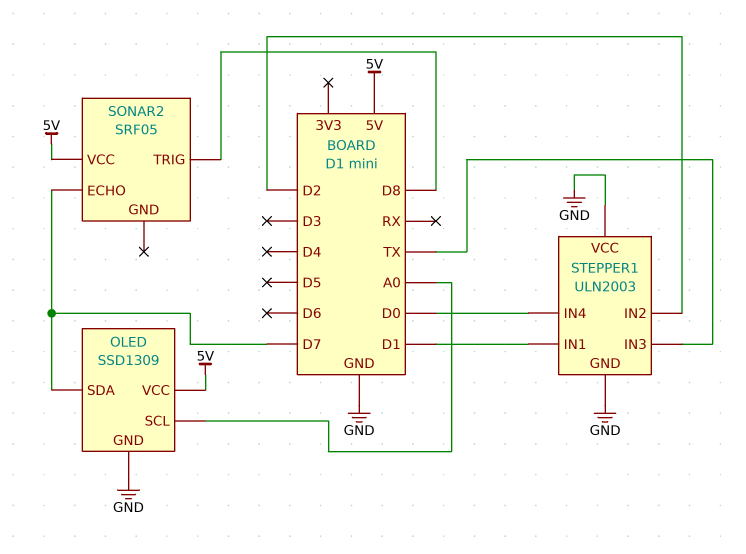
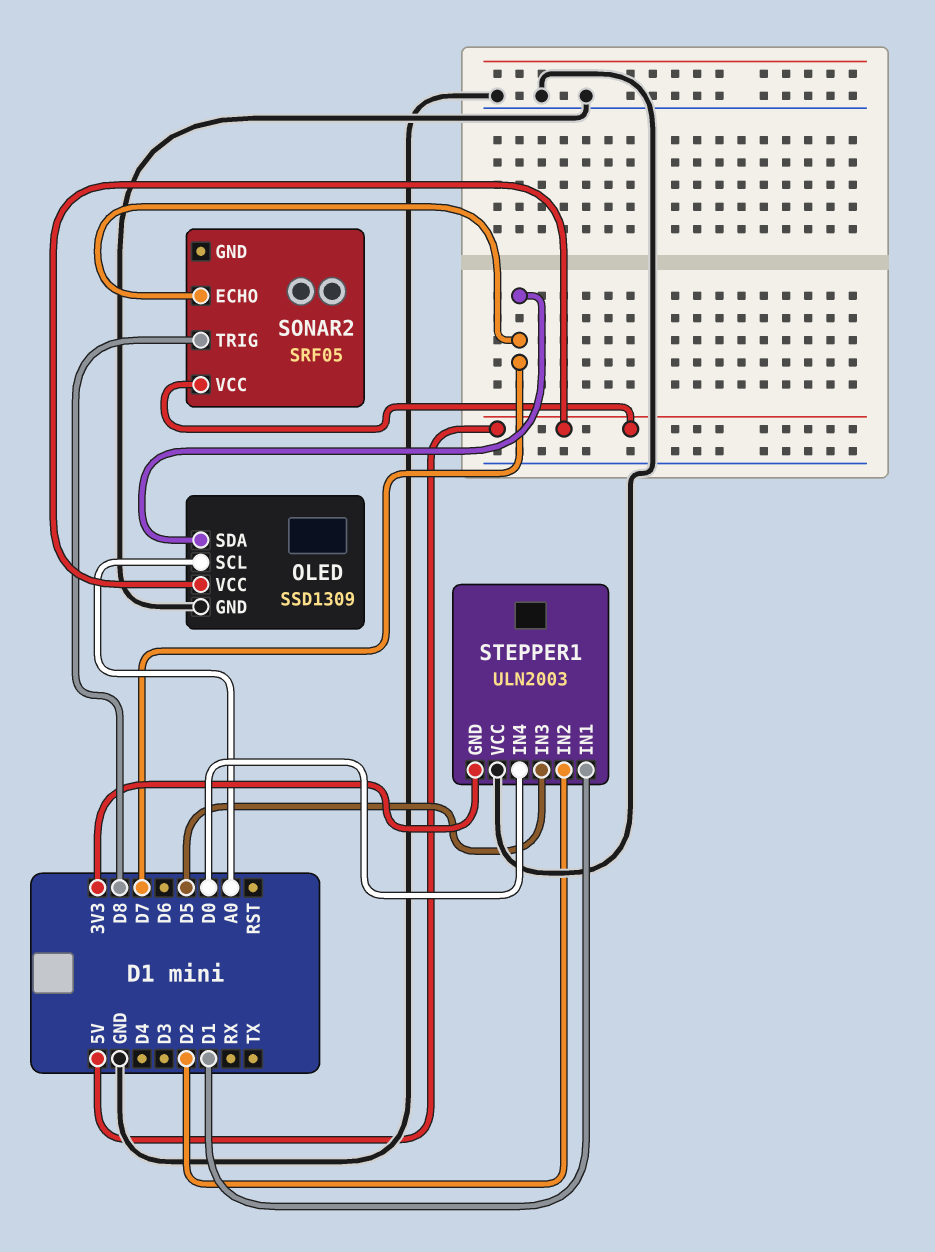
STEPPER1 pin GND: GND -> 3V3
STEPPER1 pin IN3: TX -> D5

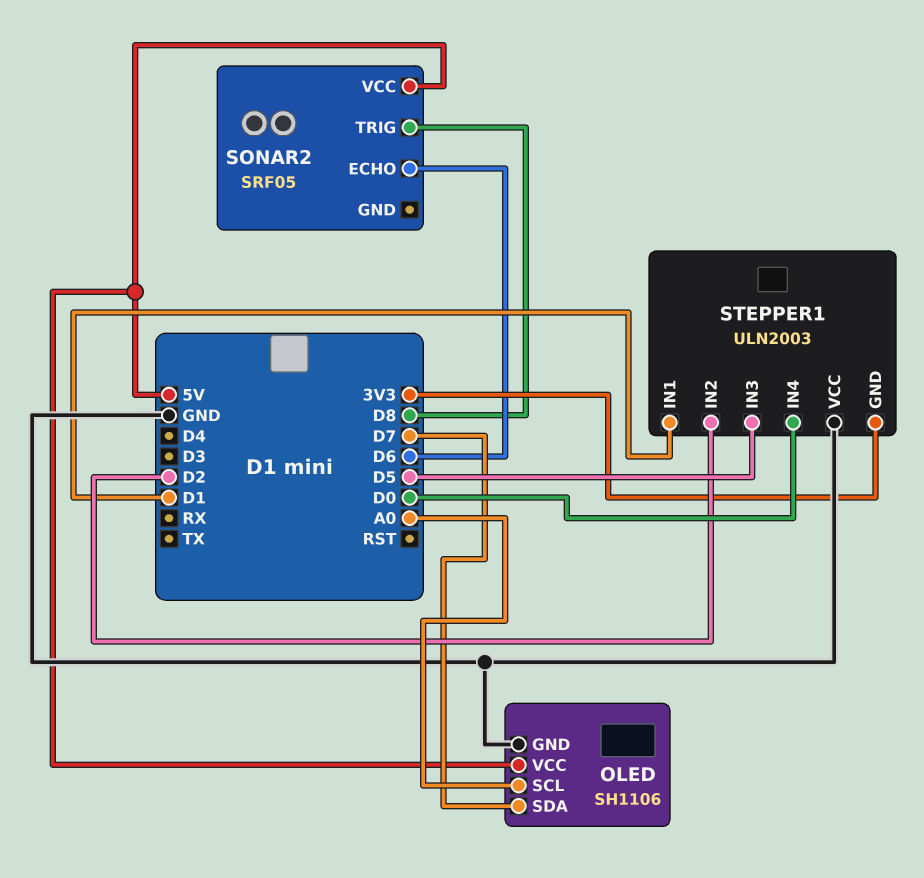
OLED: SSD1309 -> SH1106
SONAR2 pin ECHO: D7 -> D6

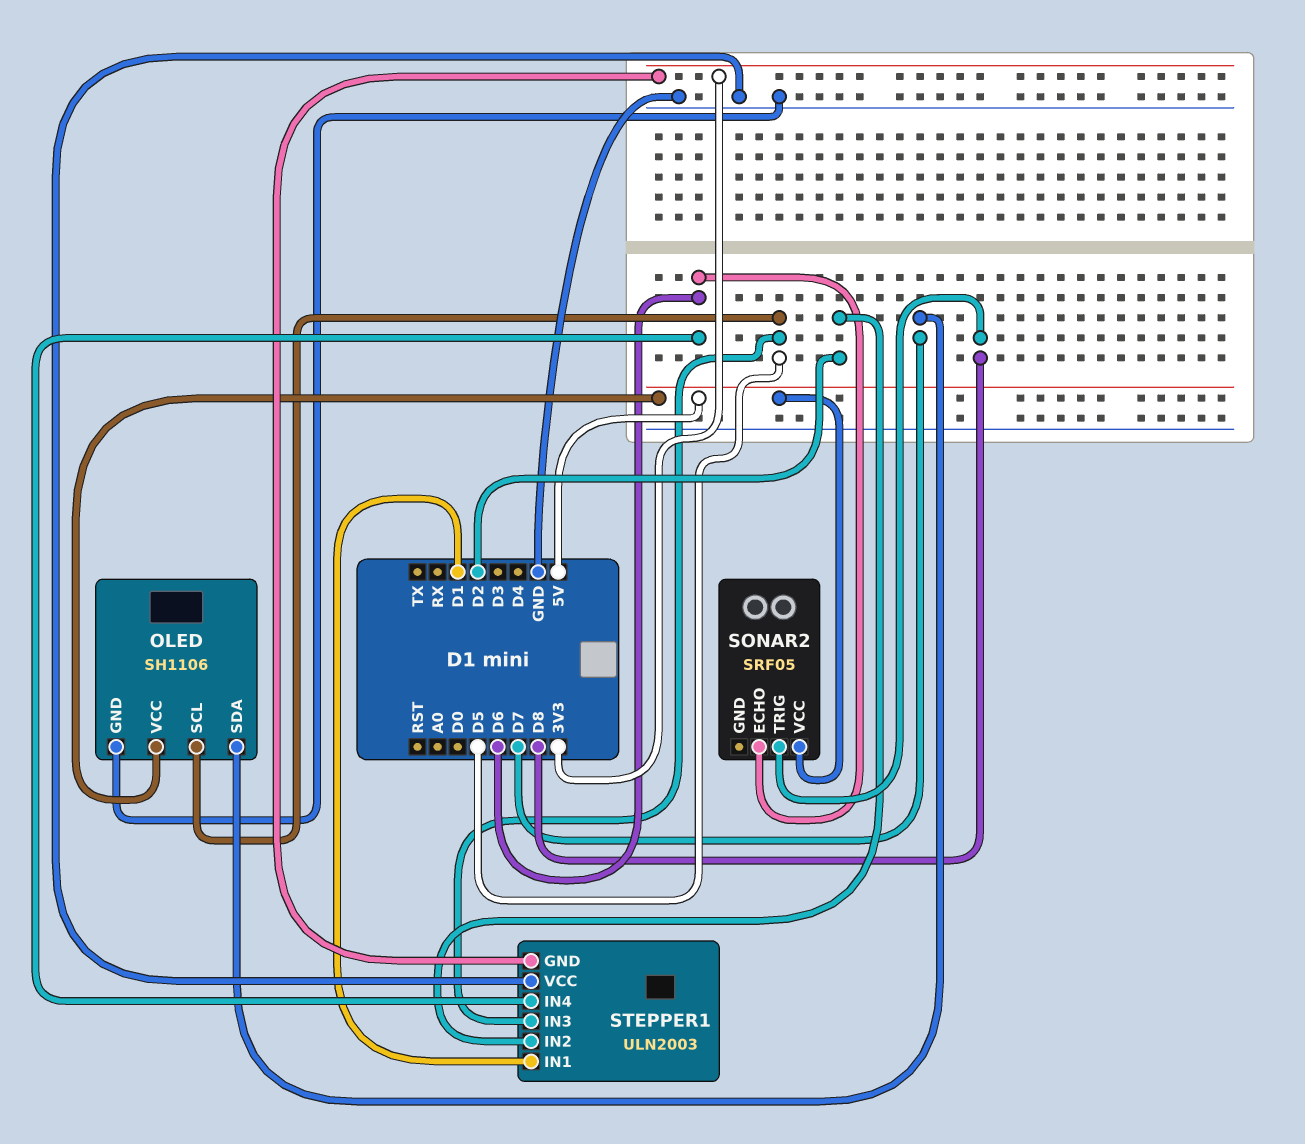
OLED pin SCL: A0 -> D5
STEPPER1 pin IN4: D0 -> D6

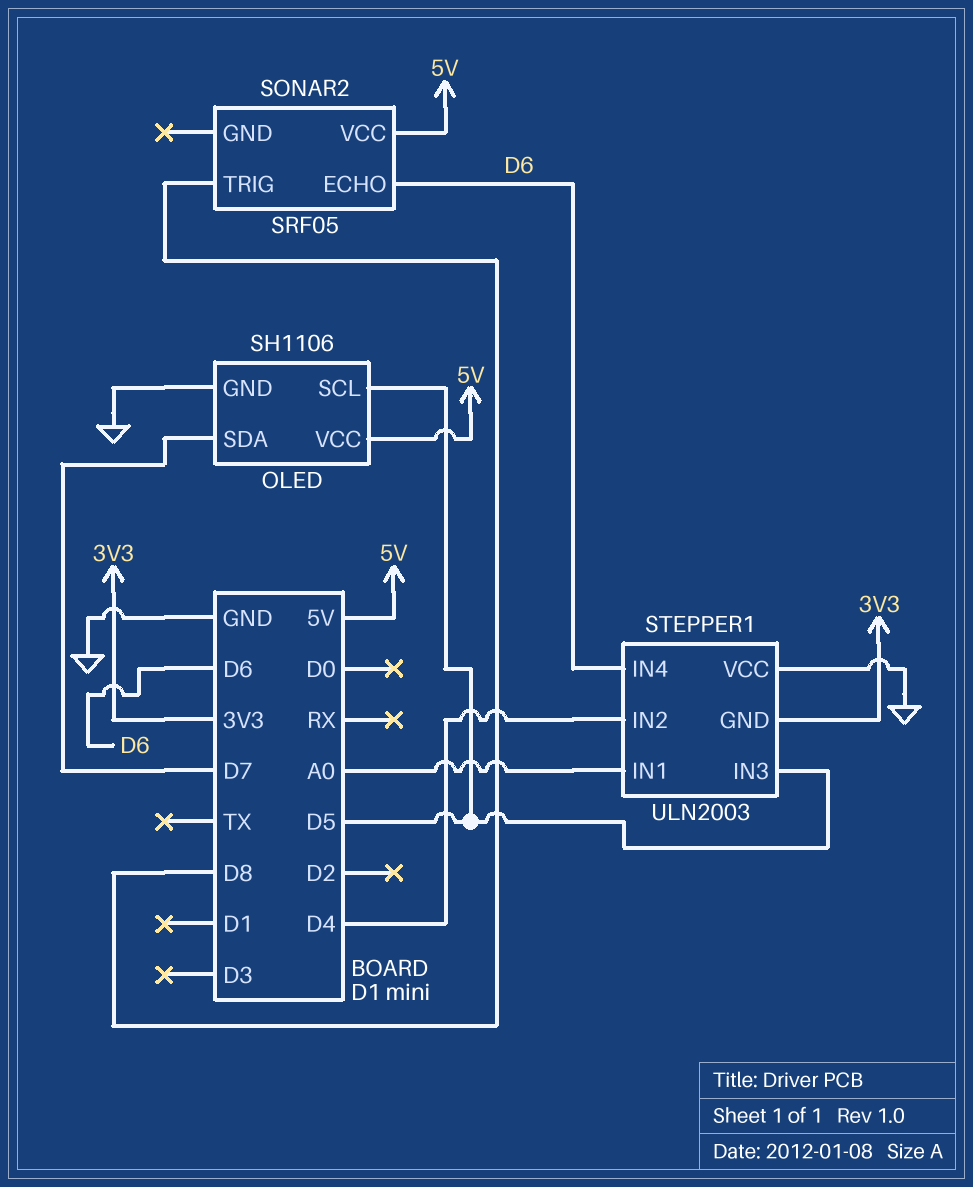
STEPPER1 pin IN1: D1 -> A0
STEPPER1 pin IN2: D2 -> D4

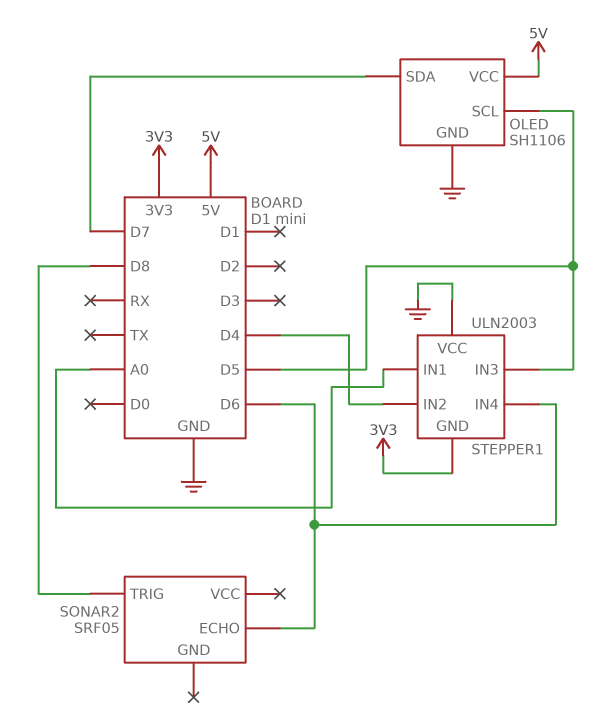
SONAR2 pin VCC: 5V -> none

